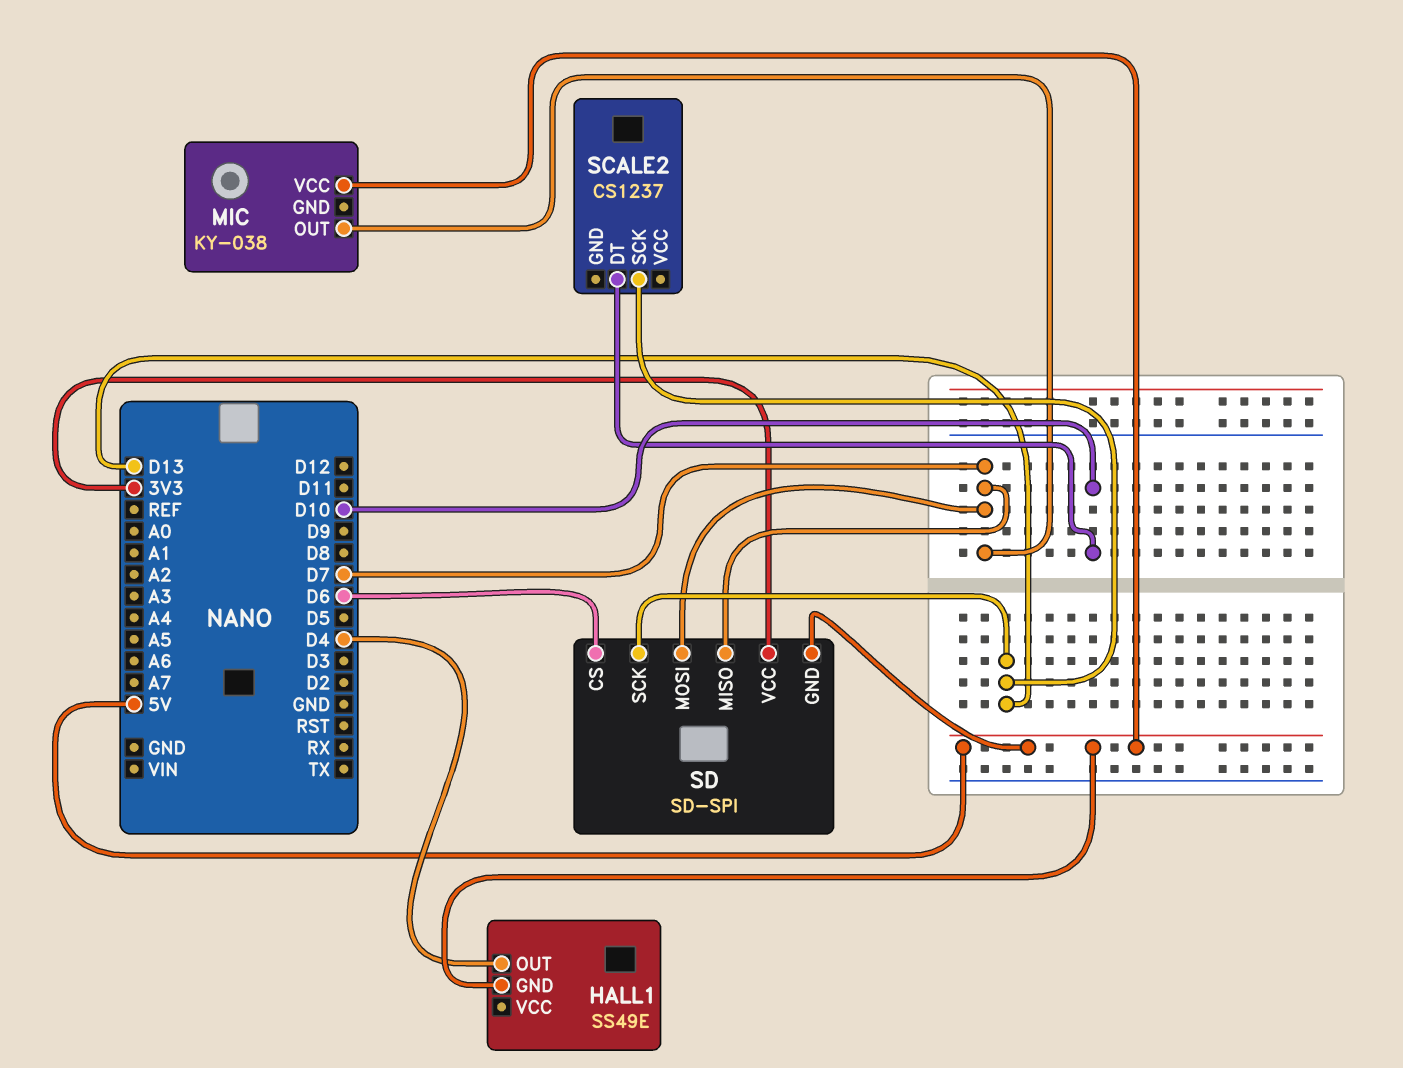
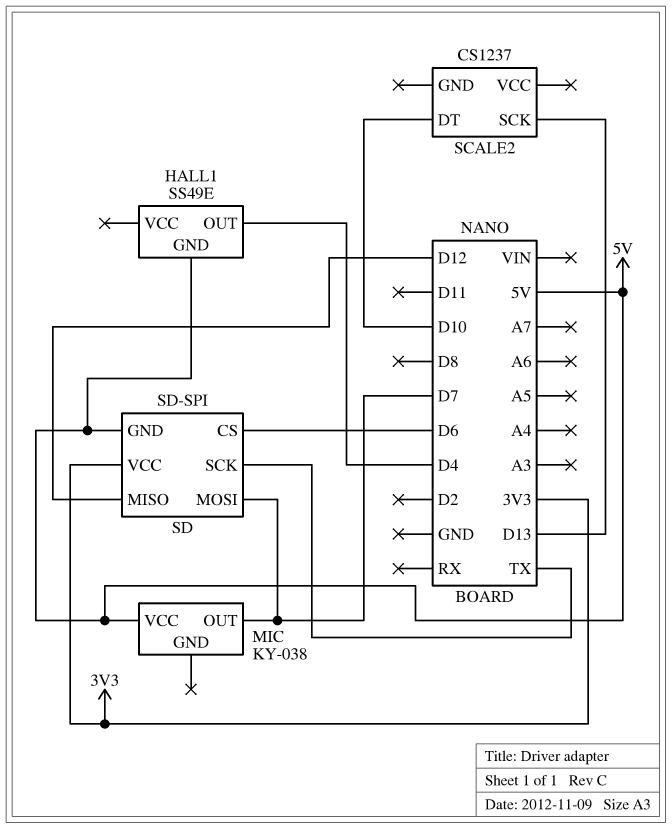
SD pin MISO: D7 -> D12
SD pin SCK: D13 -> TX

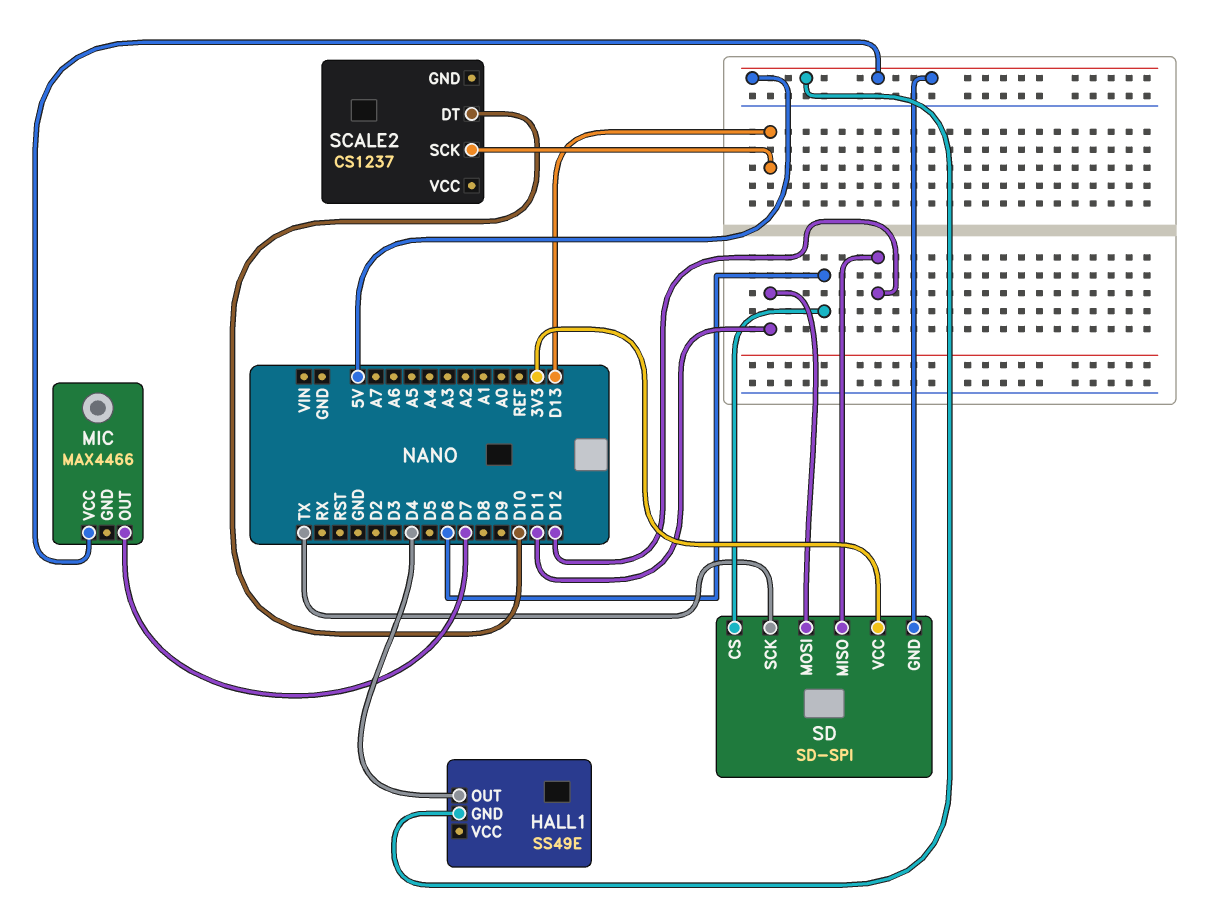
MIC: KY-038 -> MAX4466
SD pin MOSI: D7 -> D11

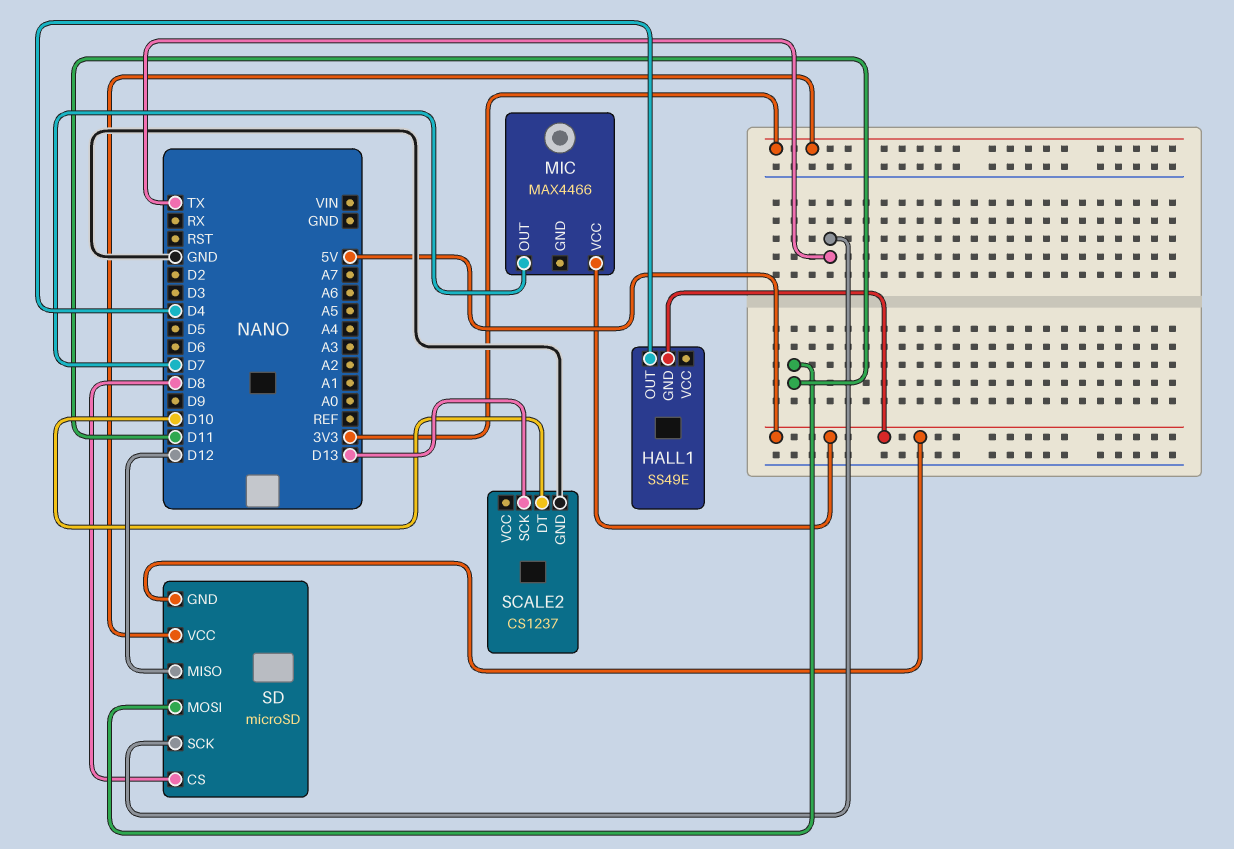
SCALE2 pin GND: none -> GND
SD: SD-SPI -> microSD
SD pin CS: D6 -> D8

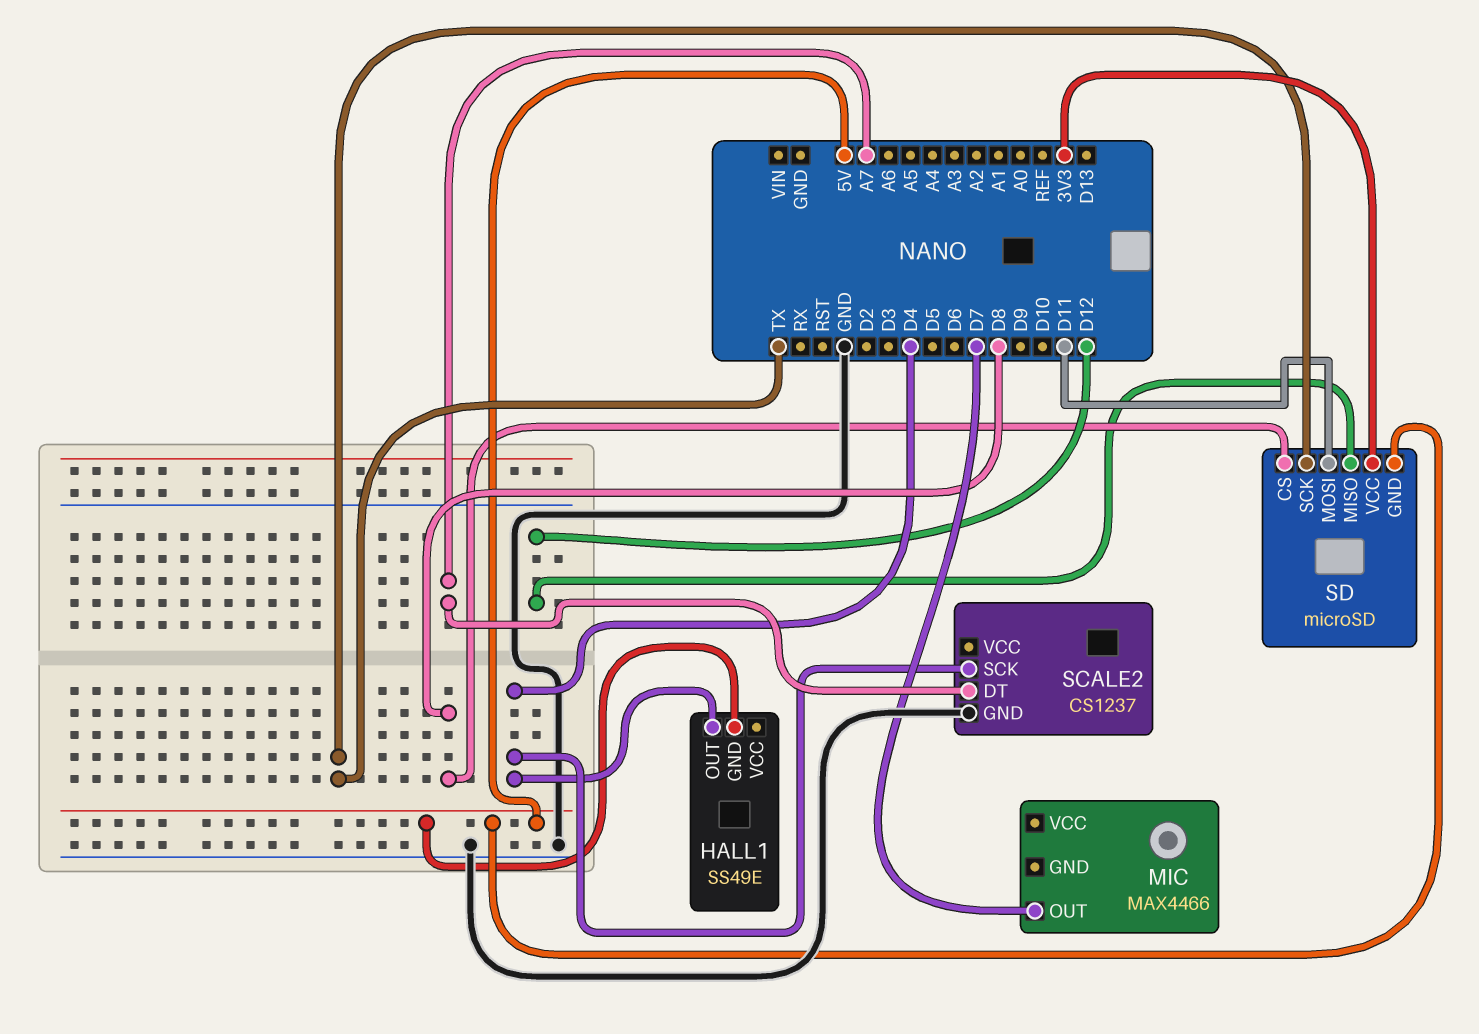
MIC pin VCC: 5V -> none
SCALE2 pin DT: D10 -> A7
SCALE2 pin SCK: D13 -> D4

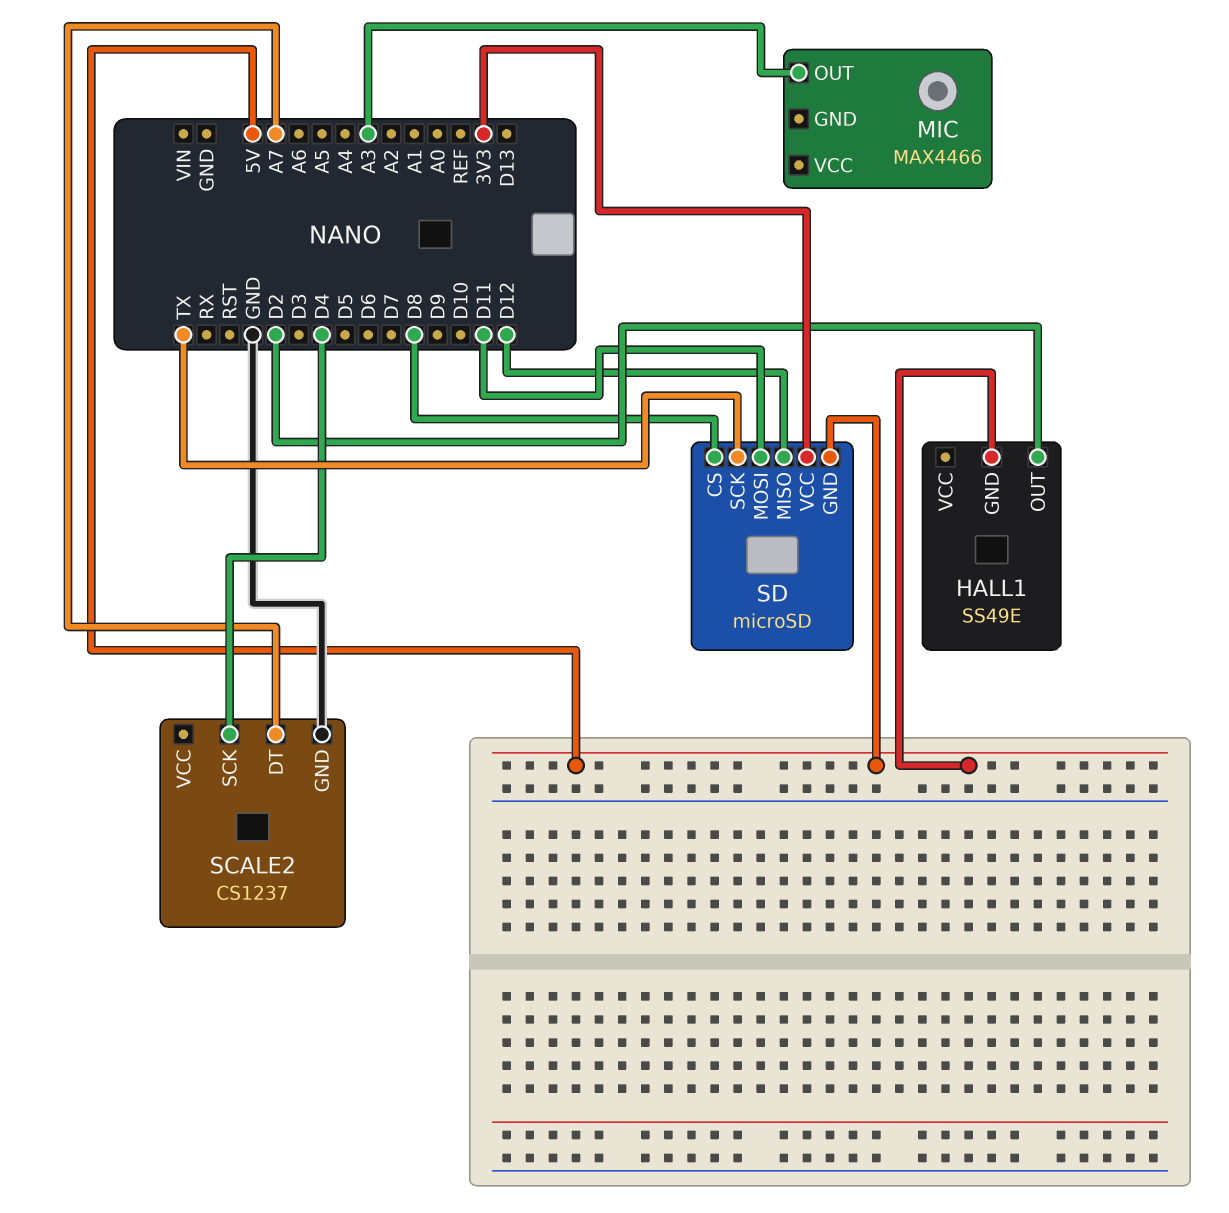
HALL1 pin OUT: D4 -> D2
MIC pin OUT: D7 -> A3

